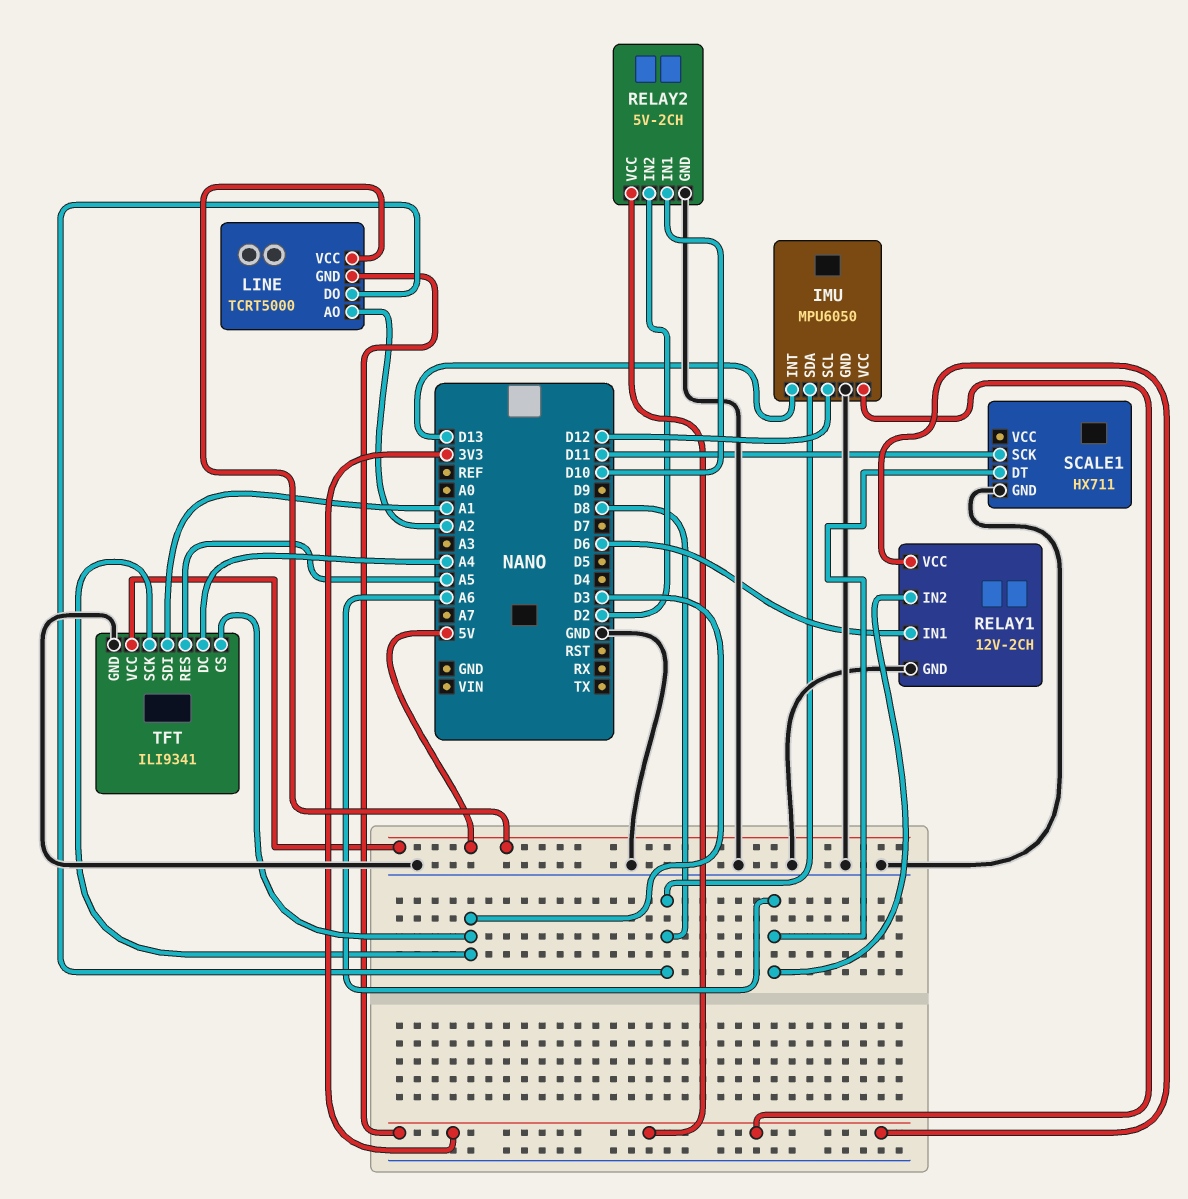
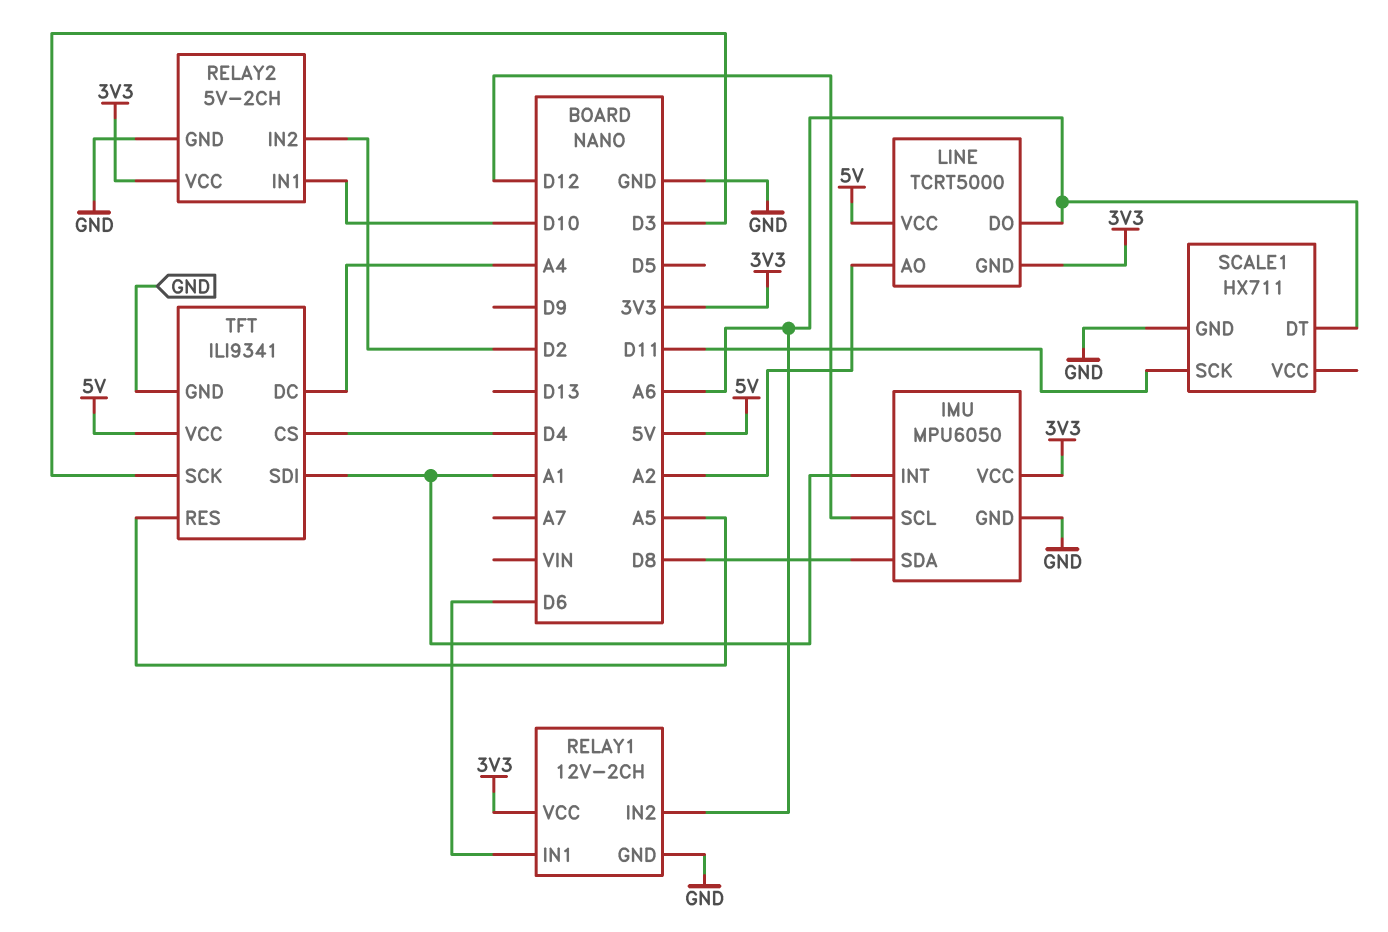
IMU pin INT: D13 -> A1
LINE pin DO: D8 -> A6
TFT pin CS: D3 -> D4

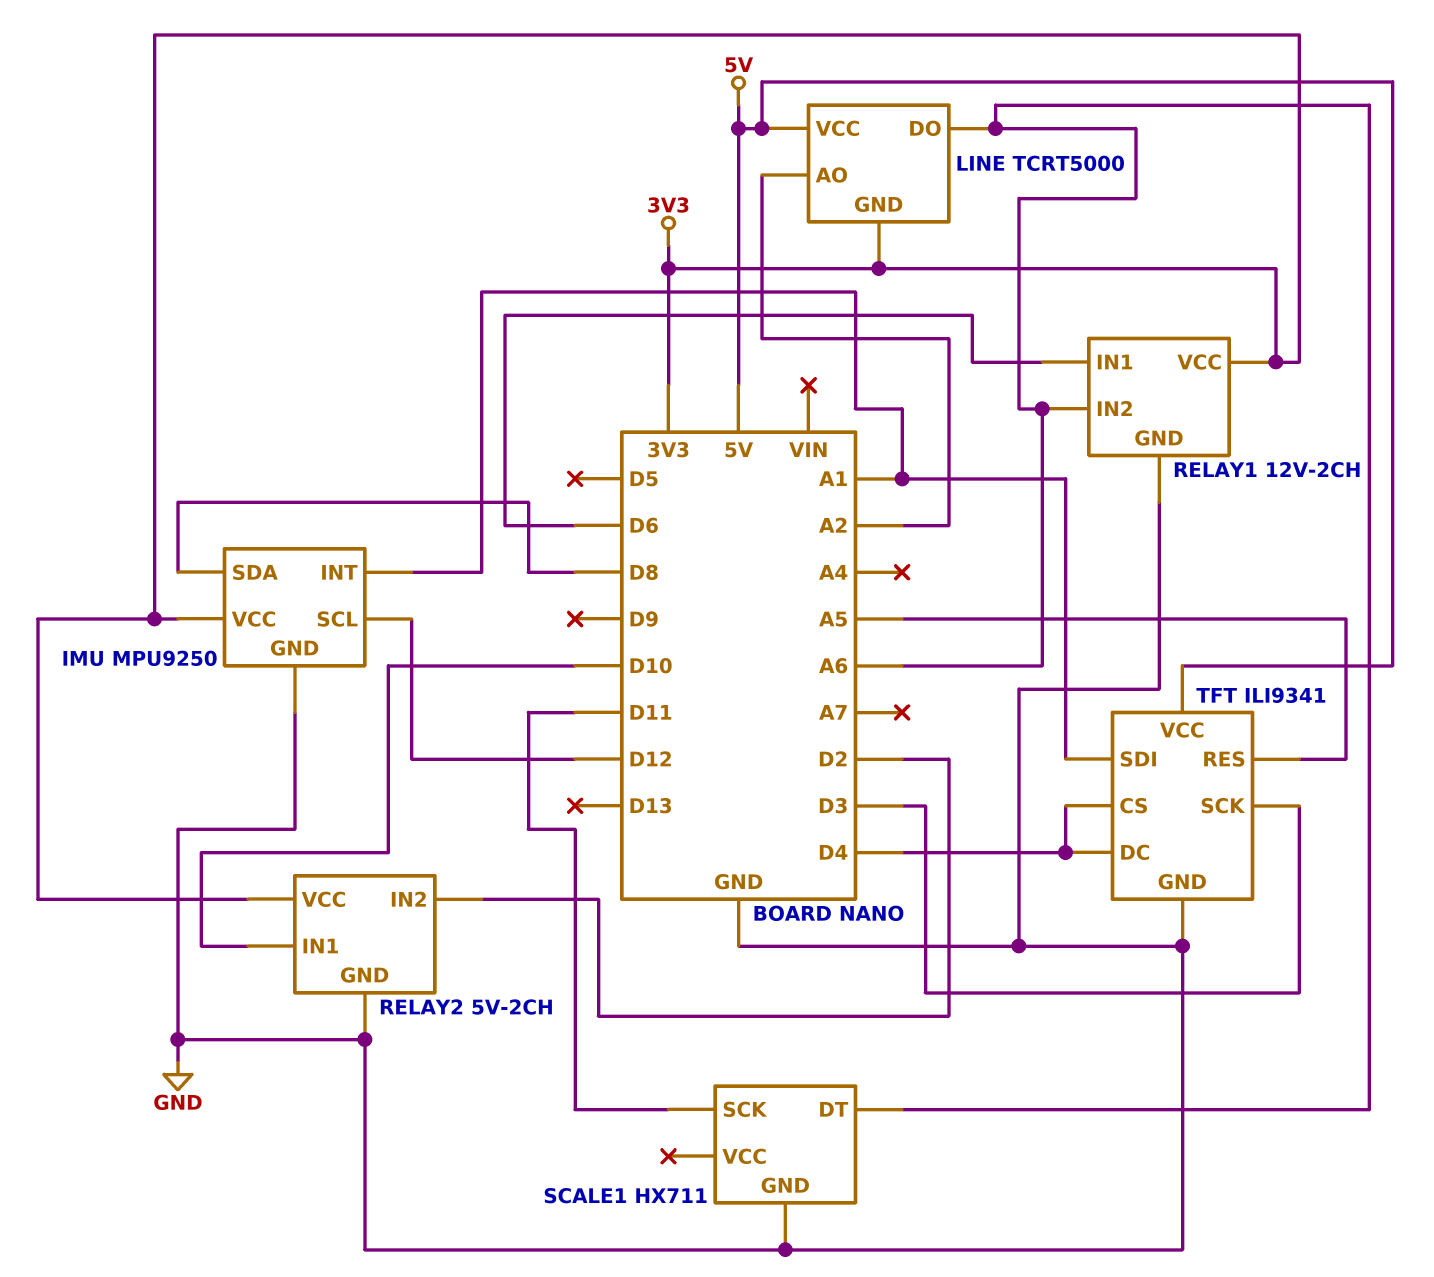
IMU: MPU6050 -> MPU9250
TFT pin DC: A4 -> D4

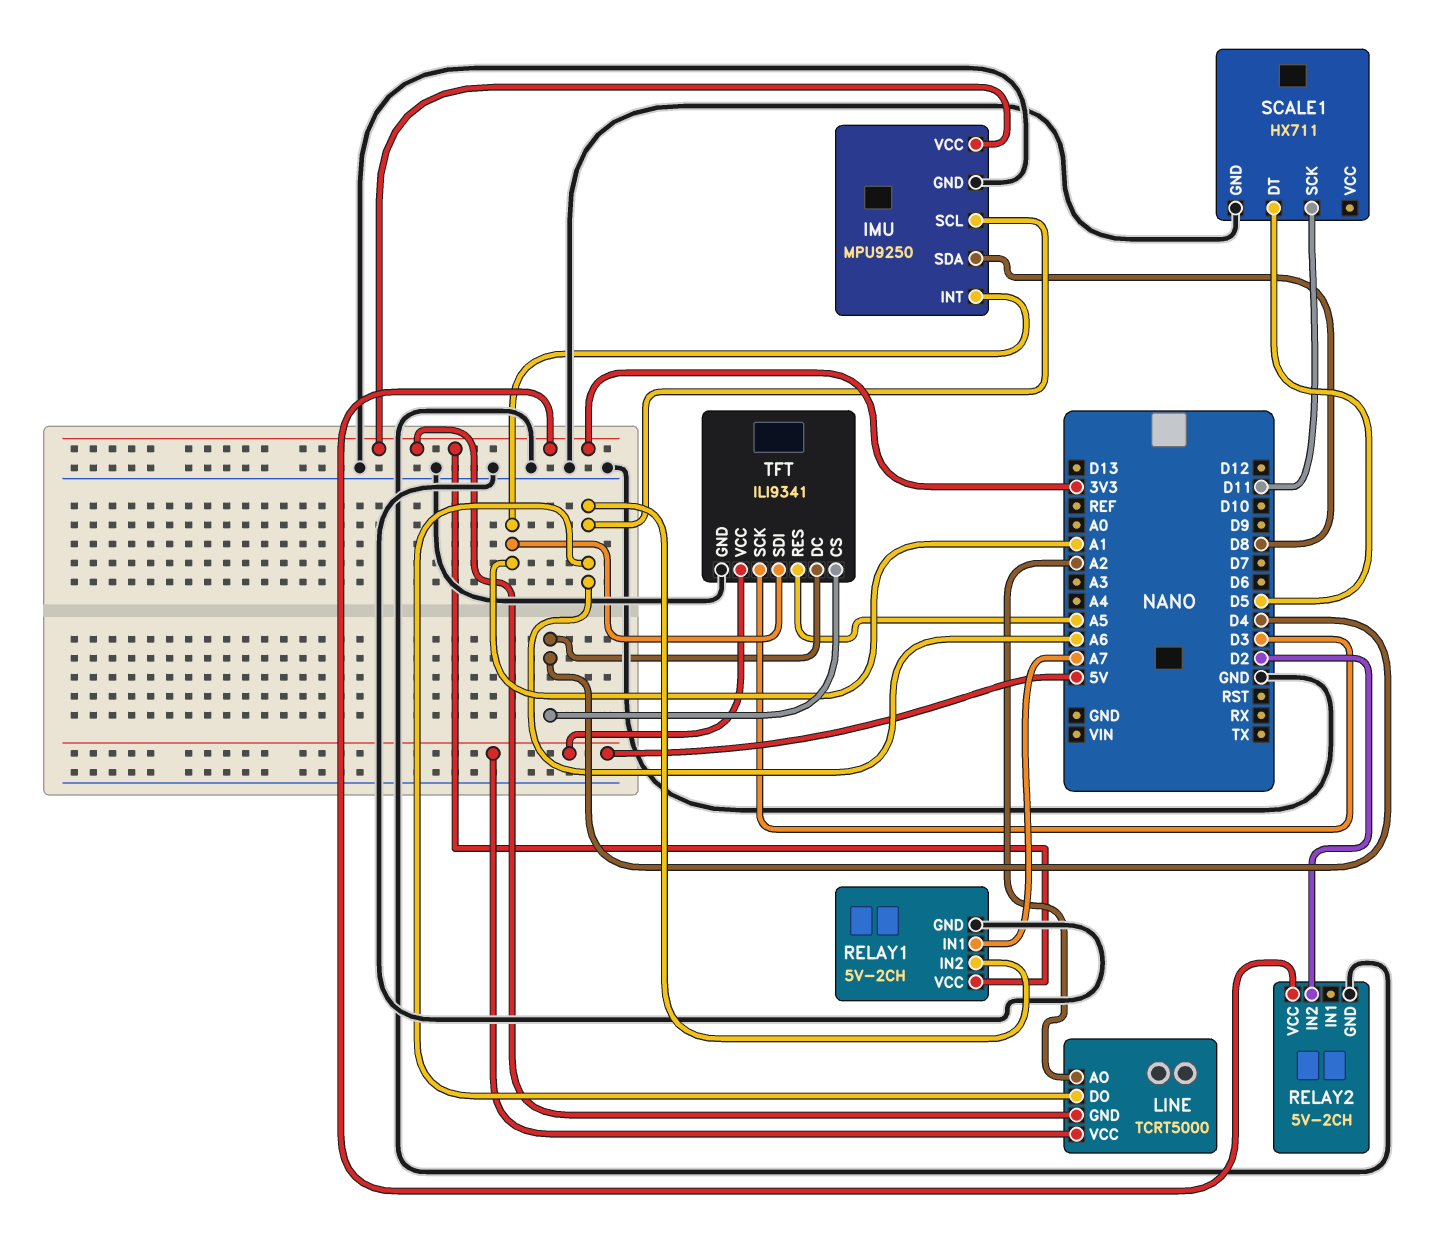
IMU pin SCL: D12 -> A6
RELAY1: 12V-2CH -> 5V-2CH
RELAY1 pin IN1: D6 -> A7
RELAY2 pin IN1: D10 -> none
SCALE1 pin DT: A6 -> D5

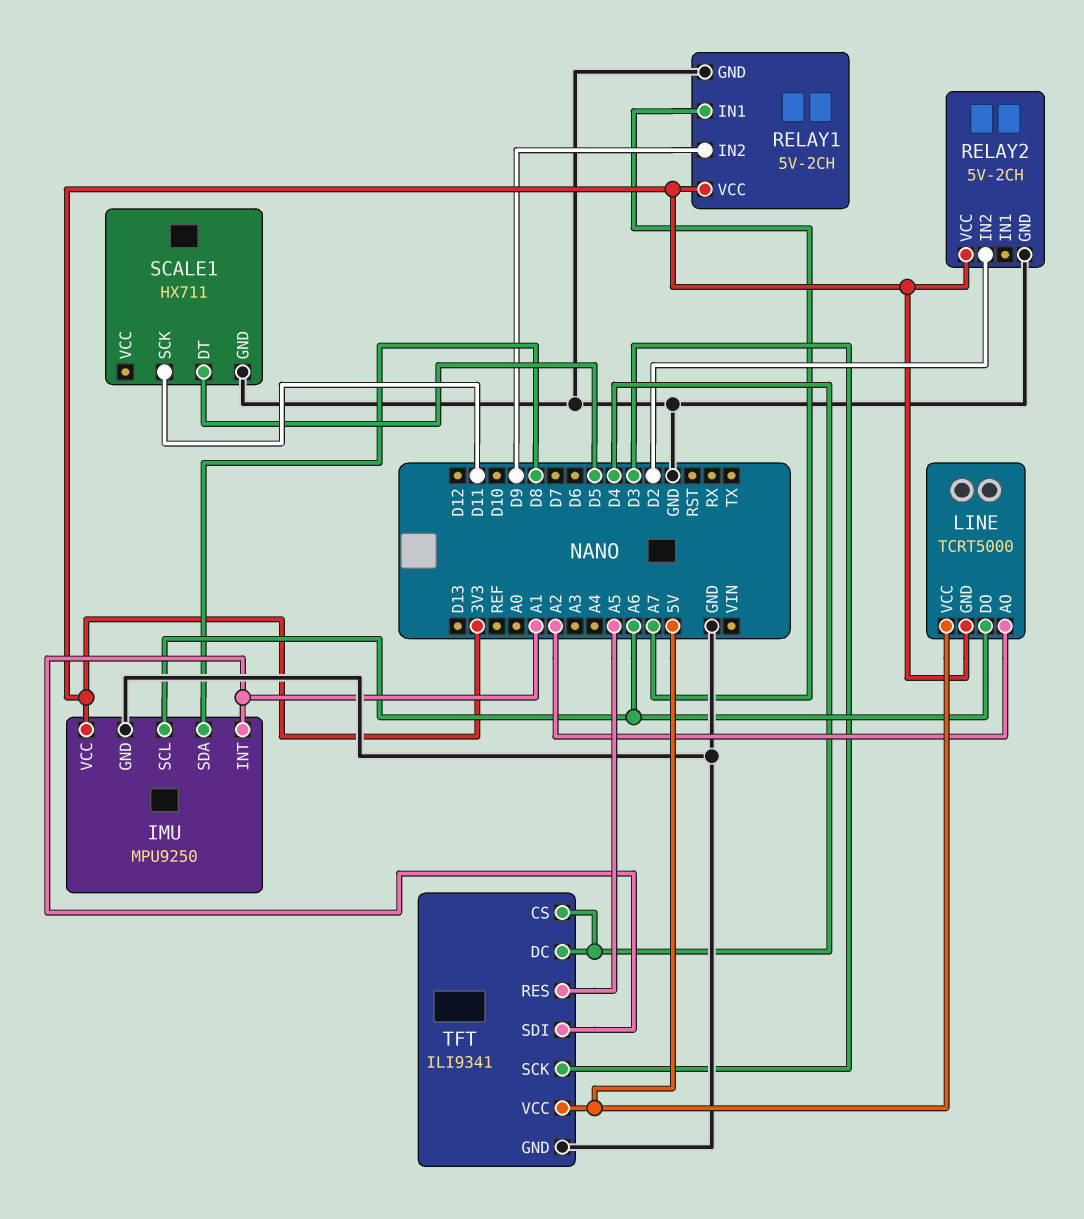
RELAY1 pin IN2: A6 -> D9

